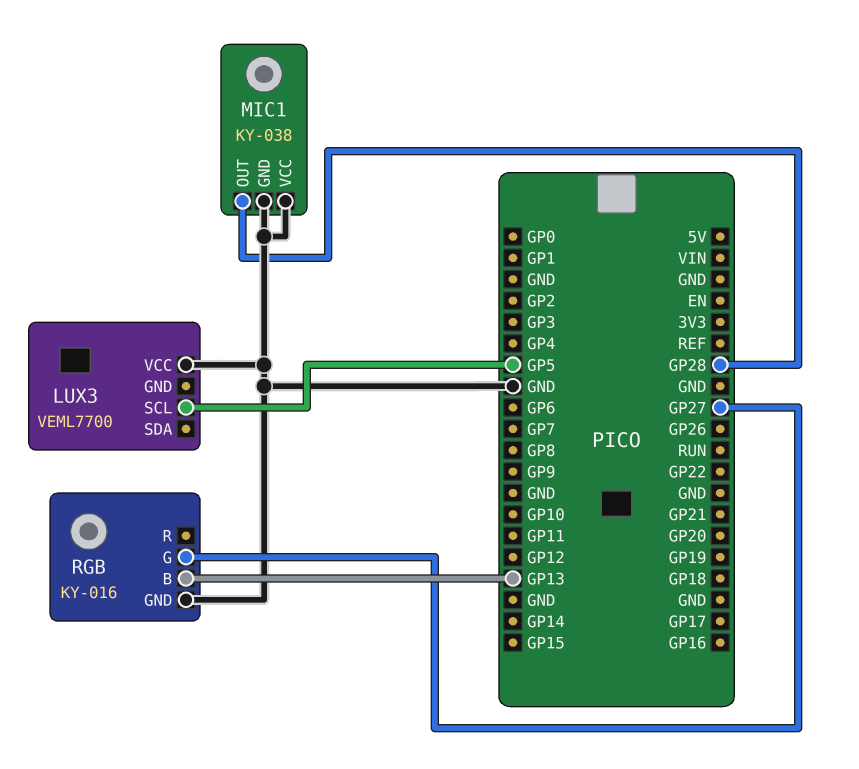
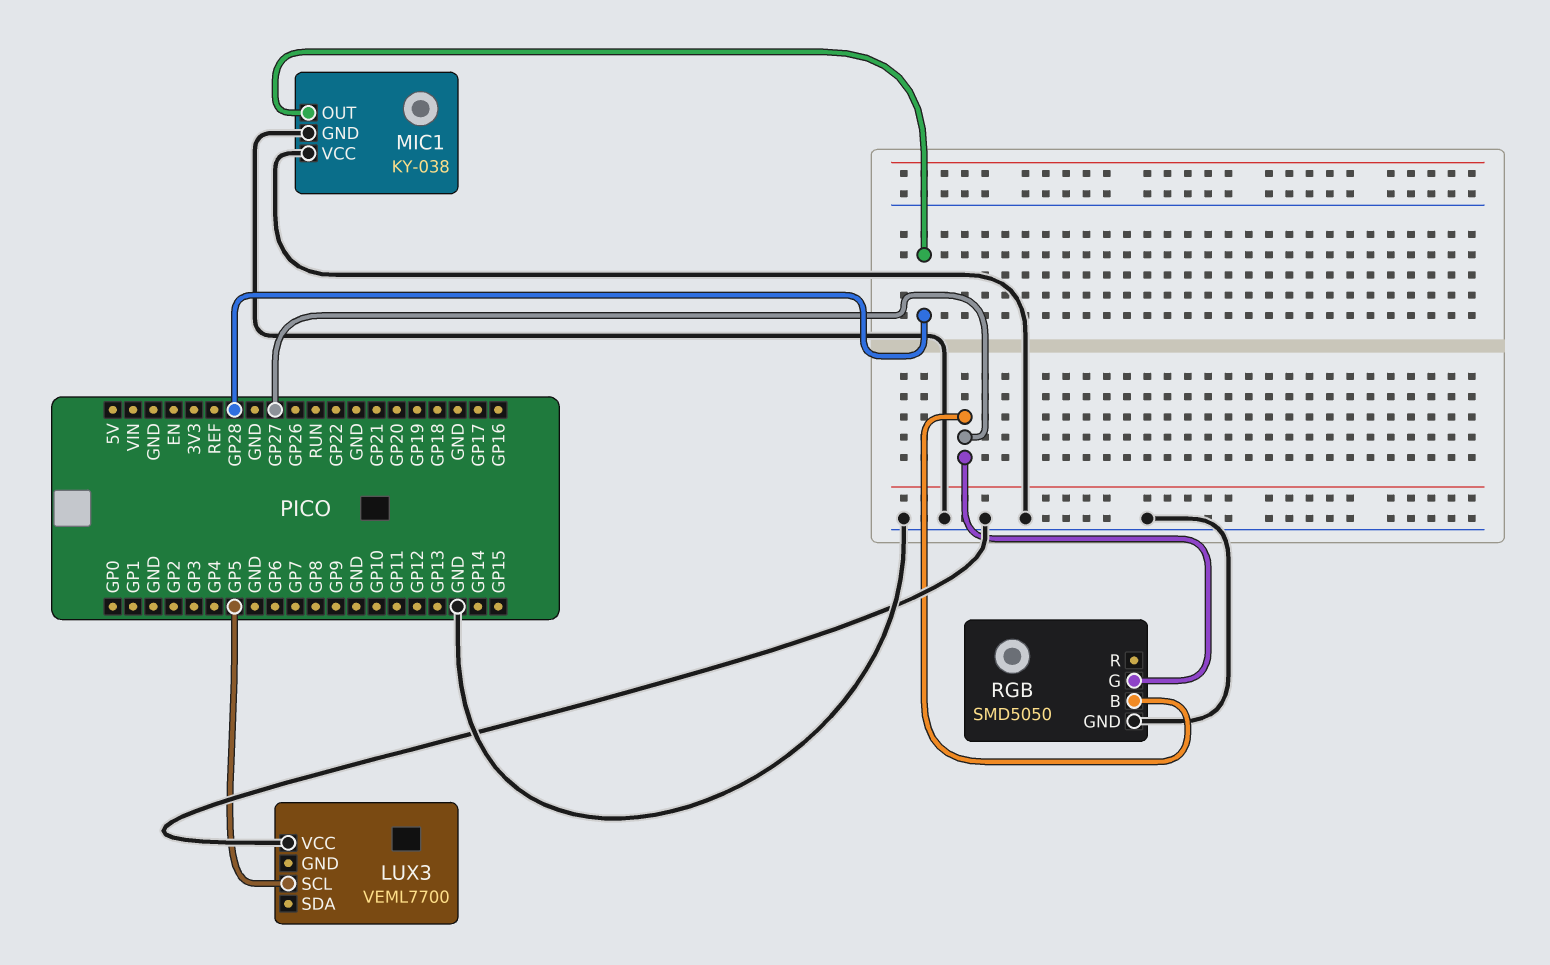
RGB: KY-016 -> SMD5050
RGB pin B: GP13 -> GP27

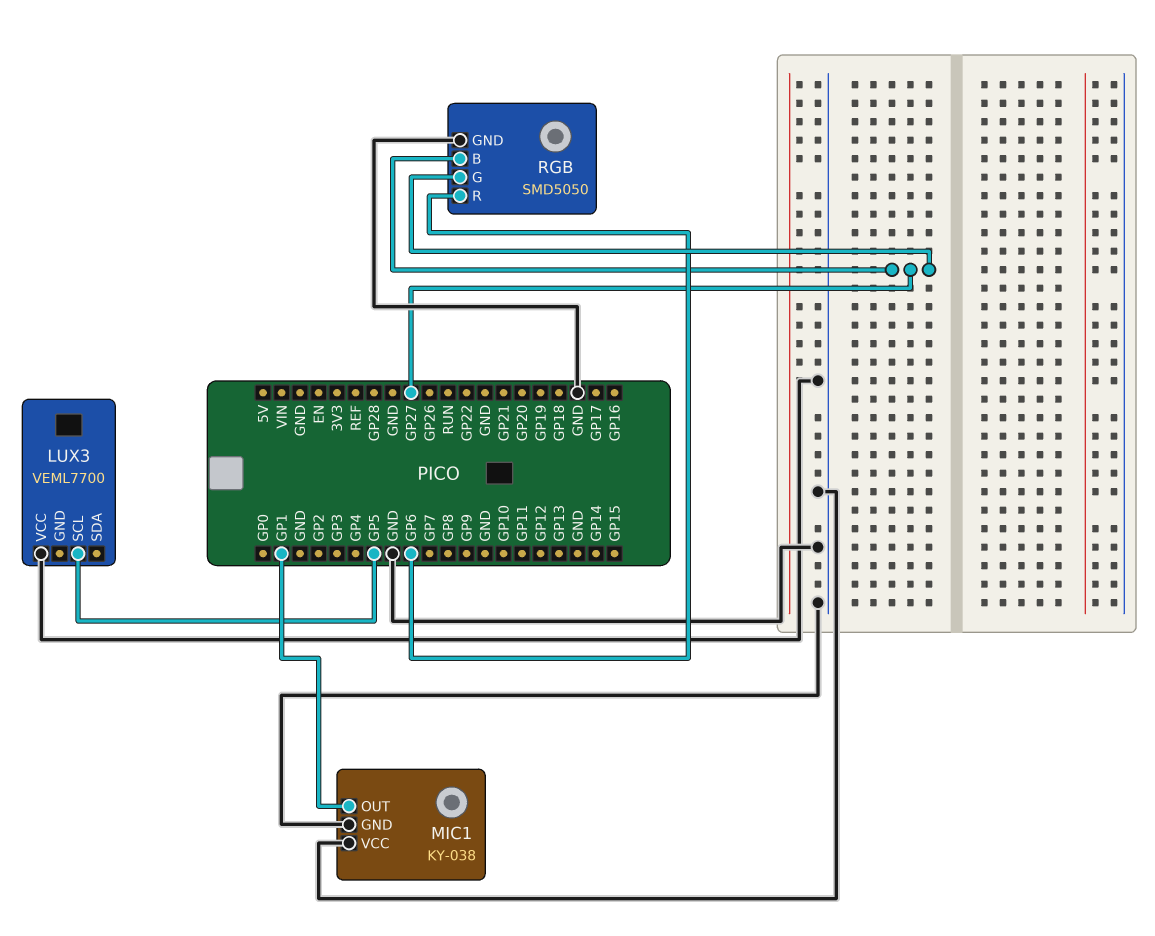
MIC1 pin OUT: GP28 -> GP1
RGB pin R: none -> GP6

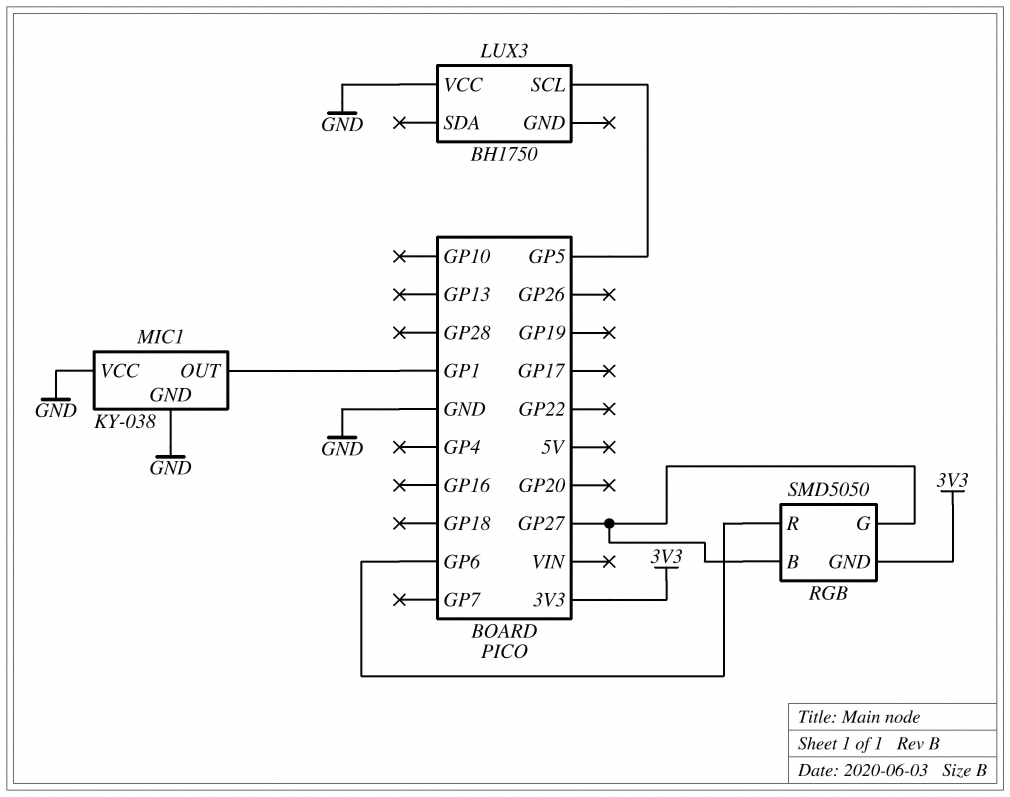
LUX3: VEML7700 -> BH1750
RGB pin GND: GND -> 3V3

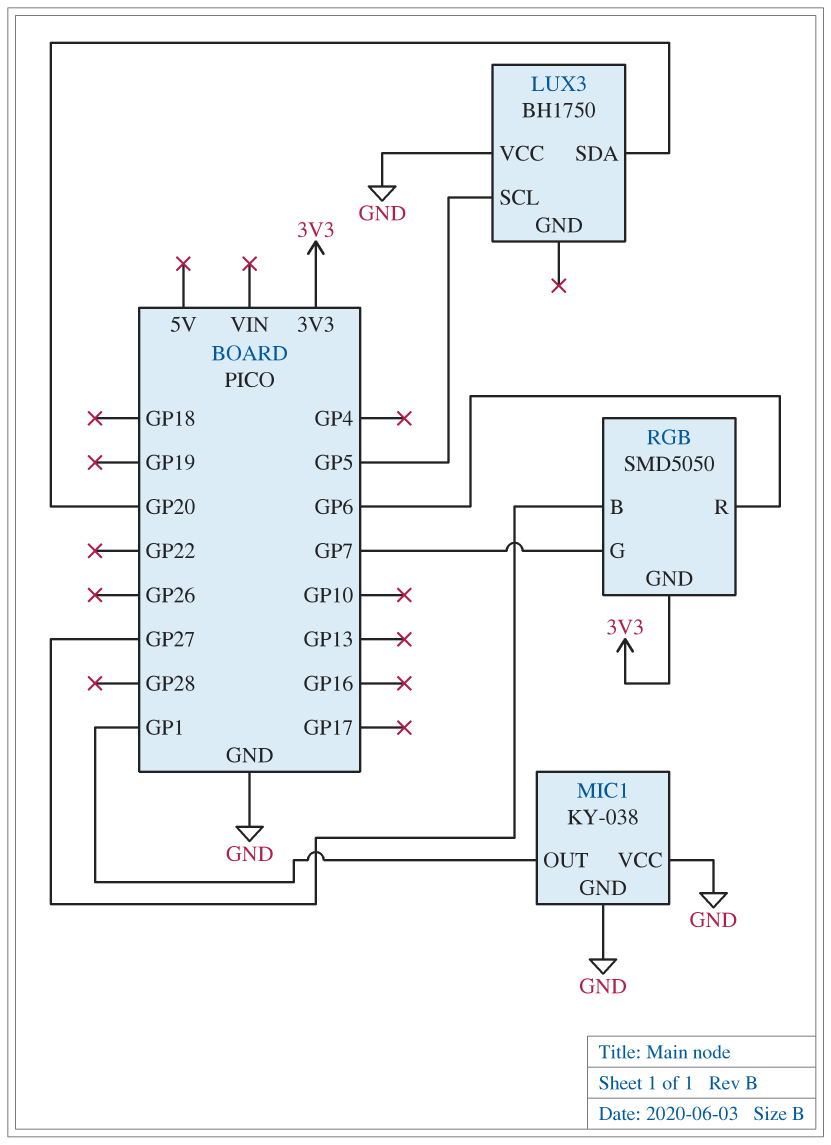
LUX3 pin SDA: none -> GP20
RGB pin G: GP27 -> GP7

